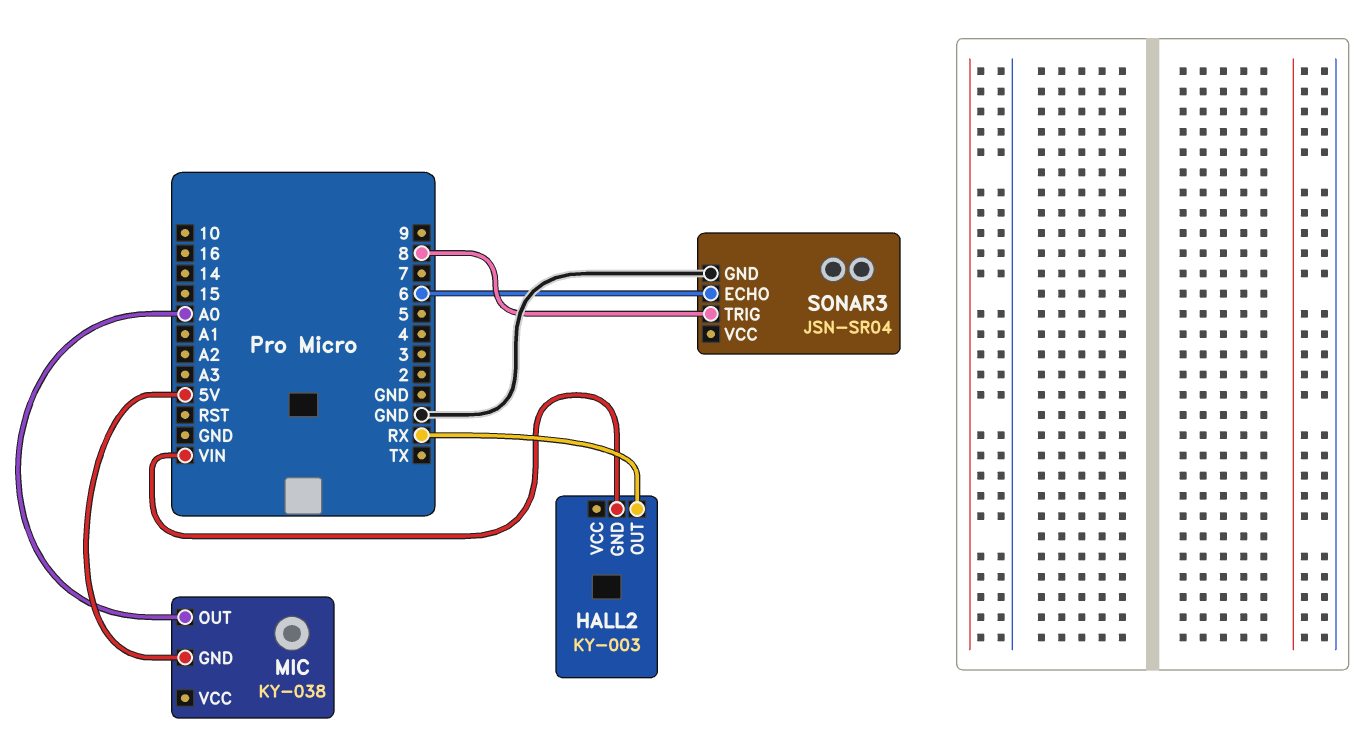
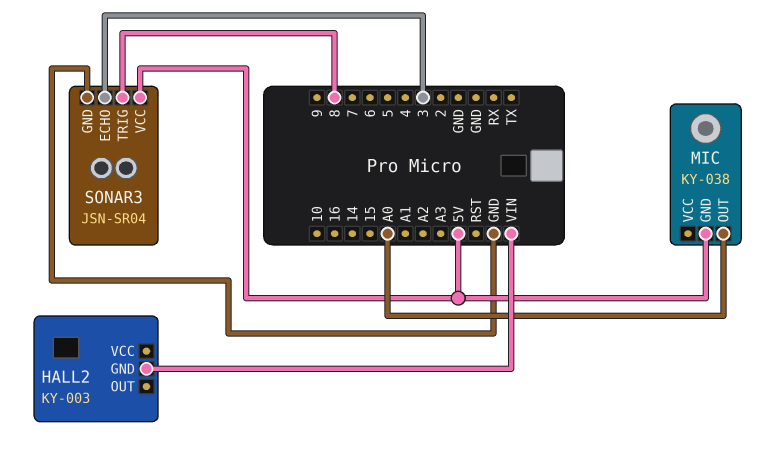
HALL2 pin OUT: RX -> none
SONAR3 pin ECHO: 6 -> 3
SONAR3 pin VCC: none -> 5V

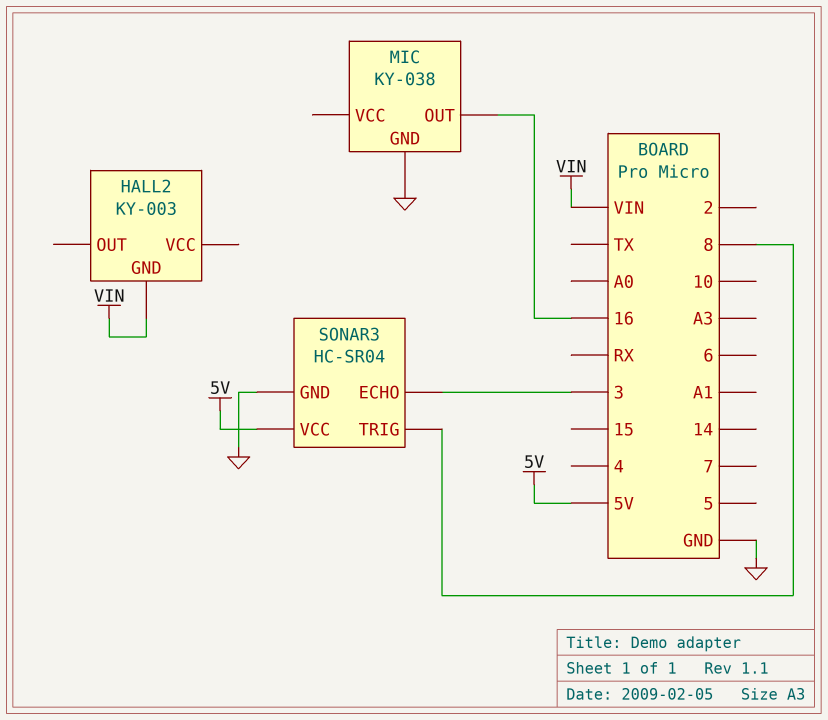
MIC pin GND: 5V -> GND
MIC pin OUT: A0 -> 16
SONAR3: JSN-SR04 -> HC-SR04

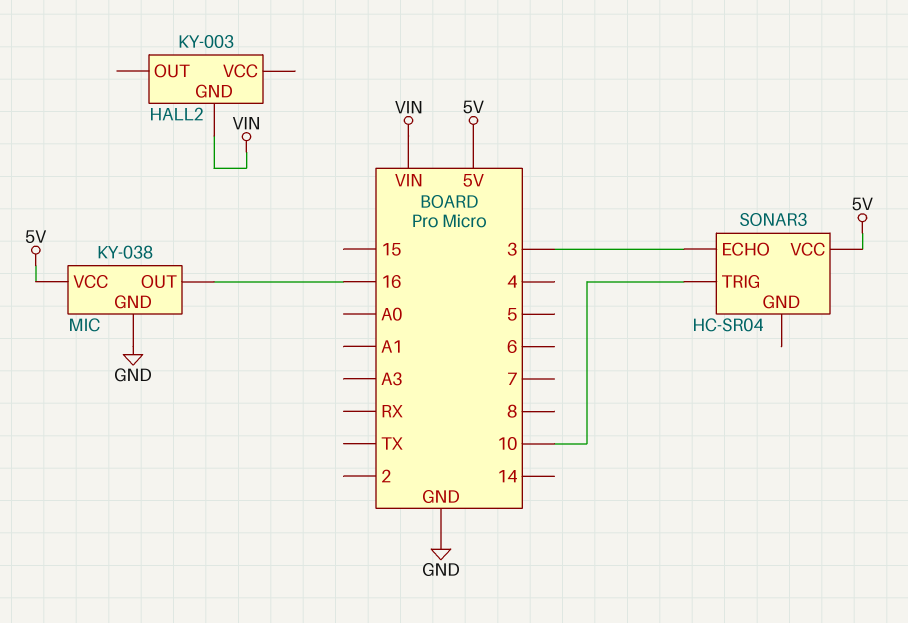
MIC pin VCC: none -> 5V
SONAR3 pin GND: GND -> none
SONAR3 pin TRIG: 8 -> 10

